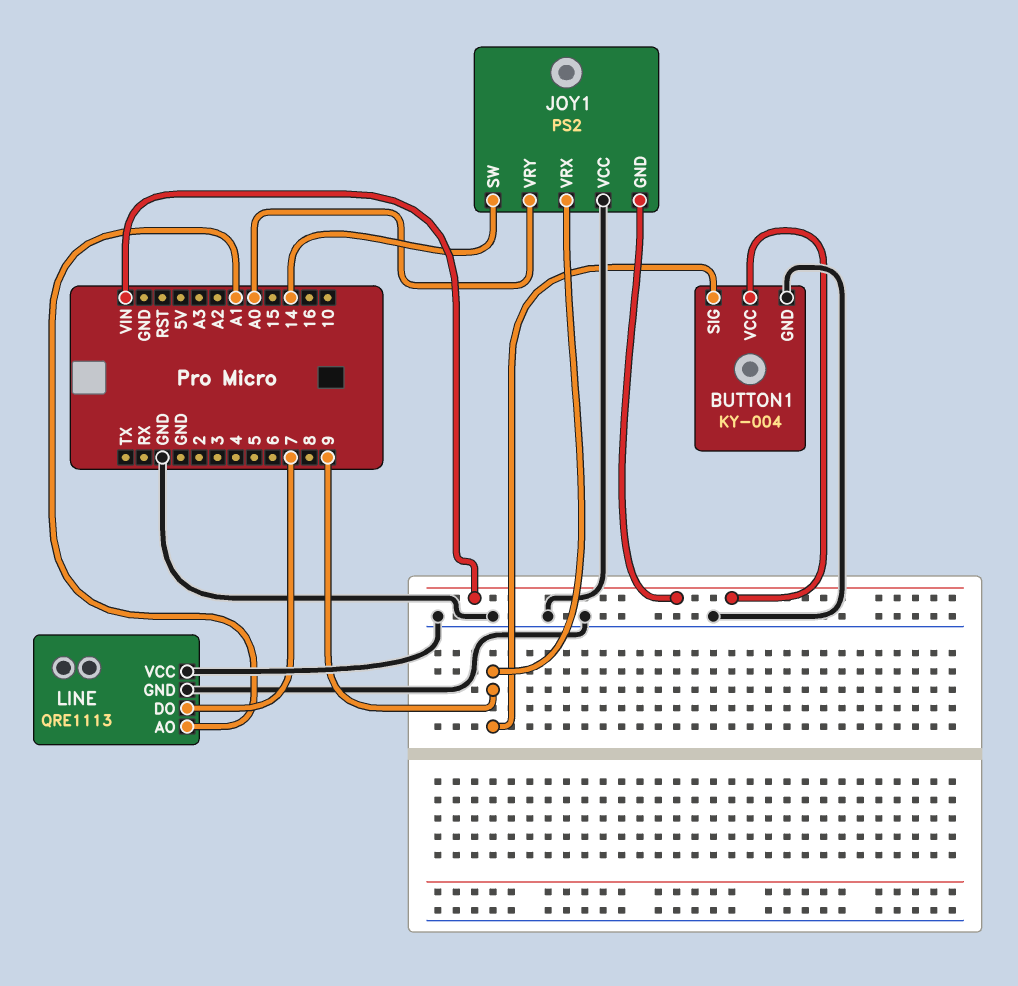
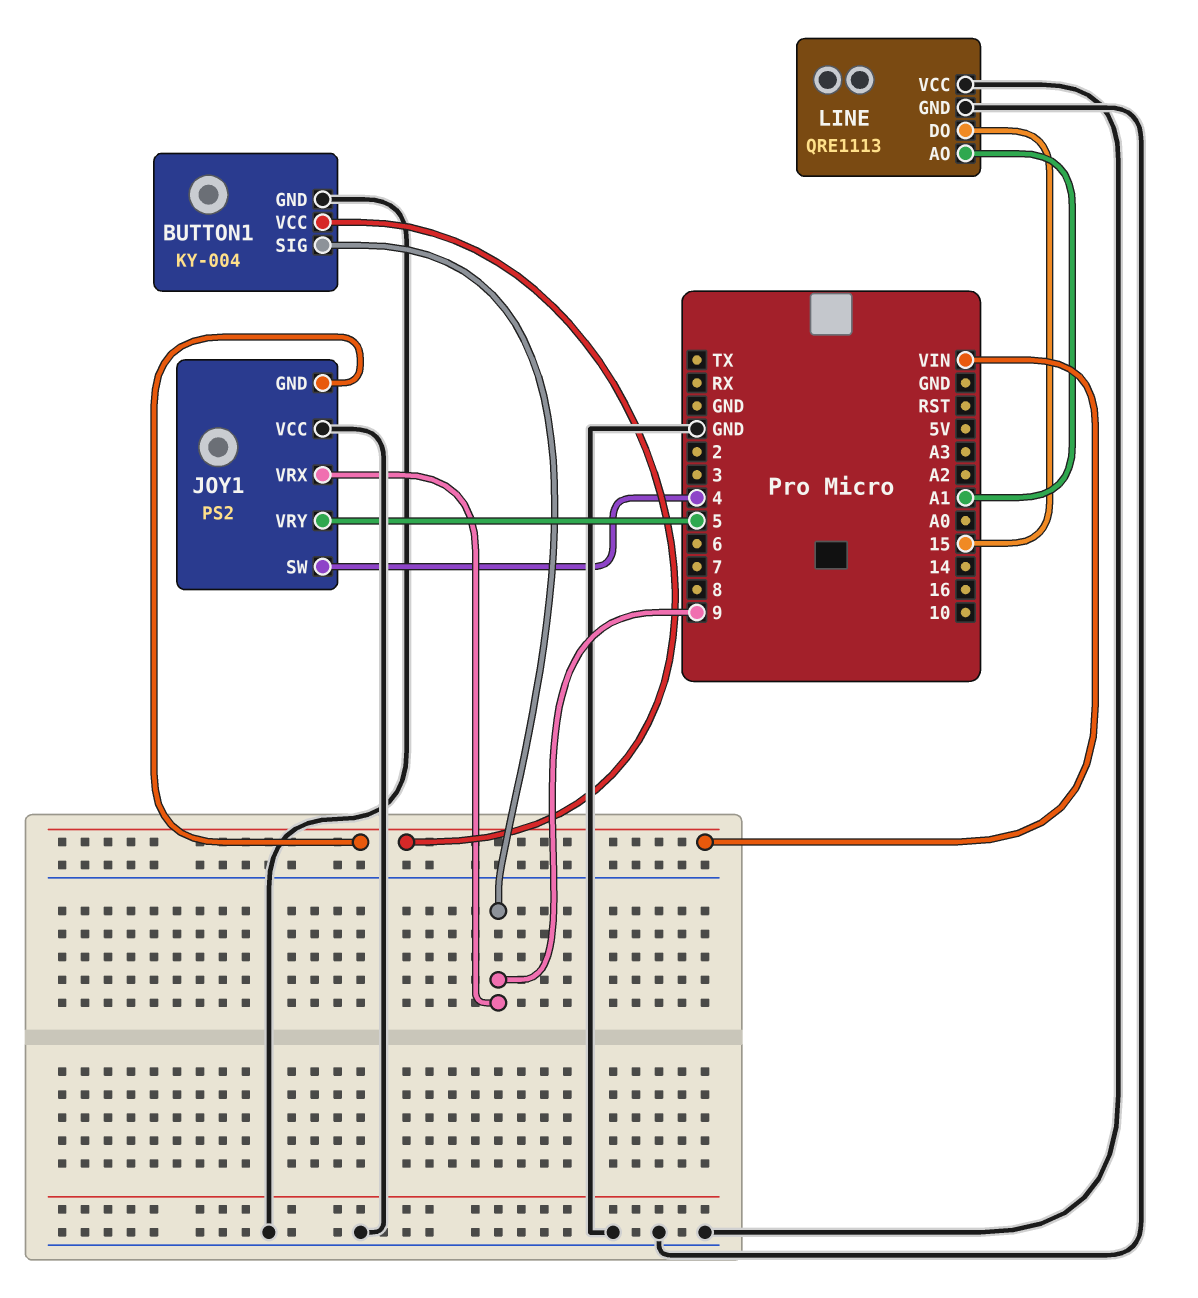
JOY1 pin SW: 14 -> 4
JOY1 pin VRY: A0 -> 5
LINE pin DO: 7 -> 15

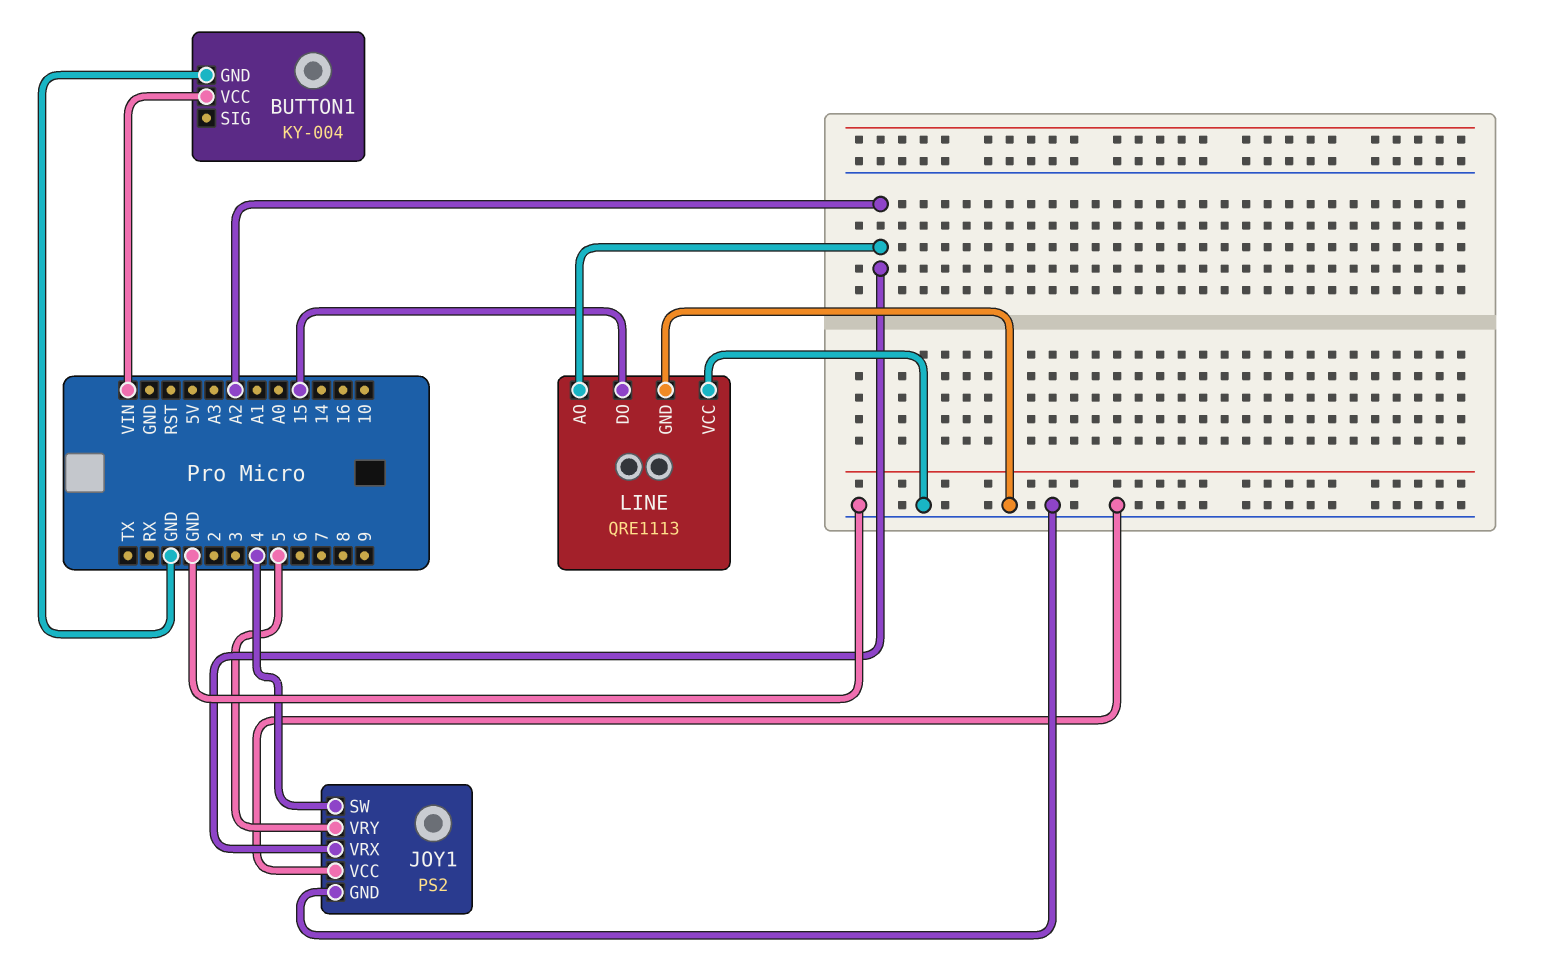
BUTTON1 pin SIG: 9 -> none
JOY1 pin GND: VIN -> GND
JOY1 pin VRX: 9 -> A2
LINE pin AO: A1 -> A2

